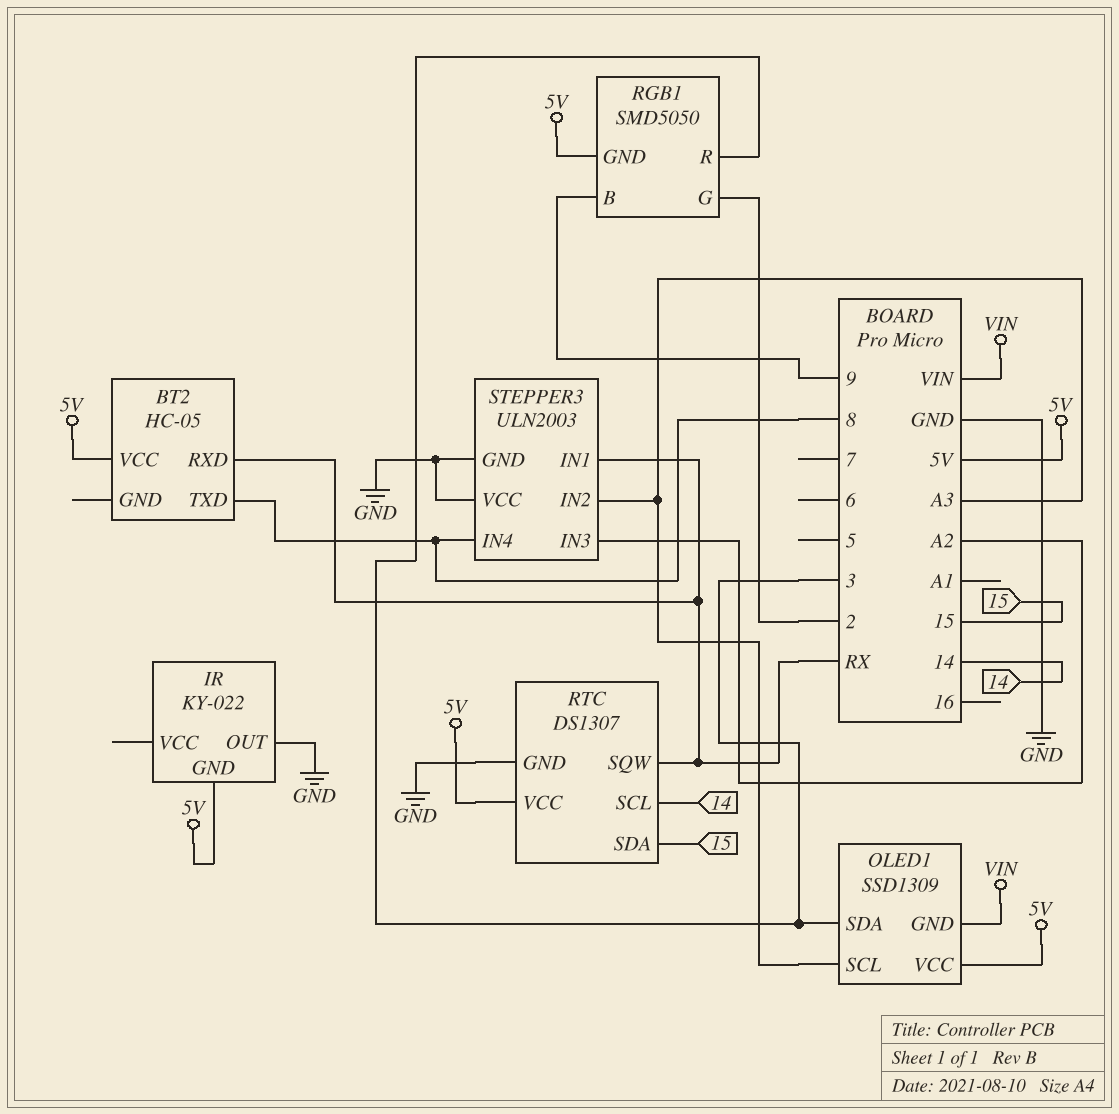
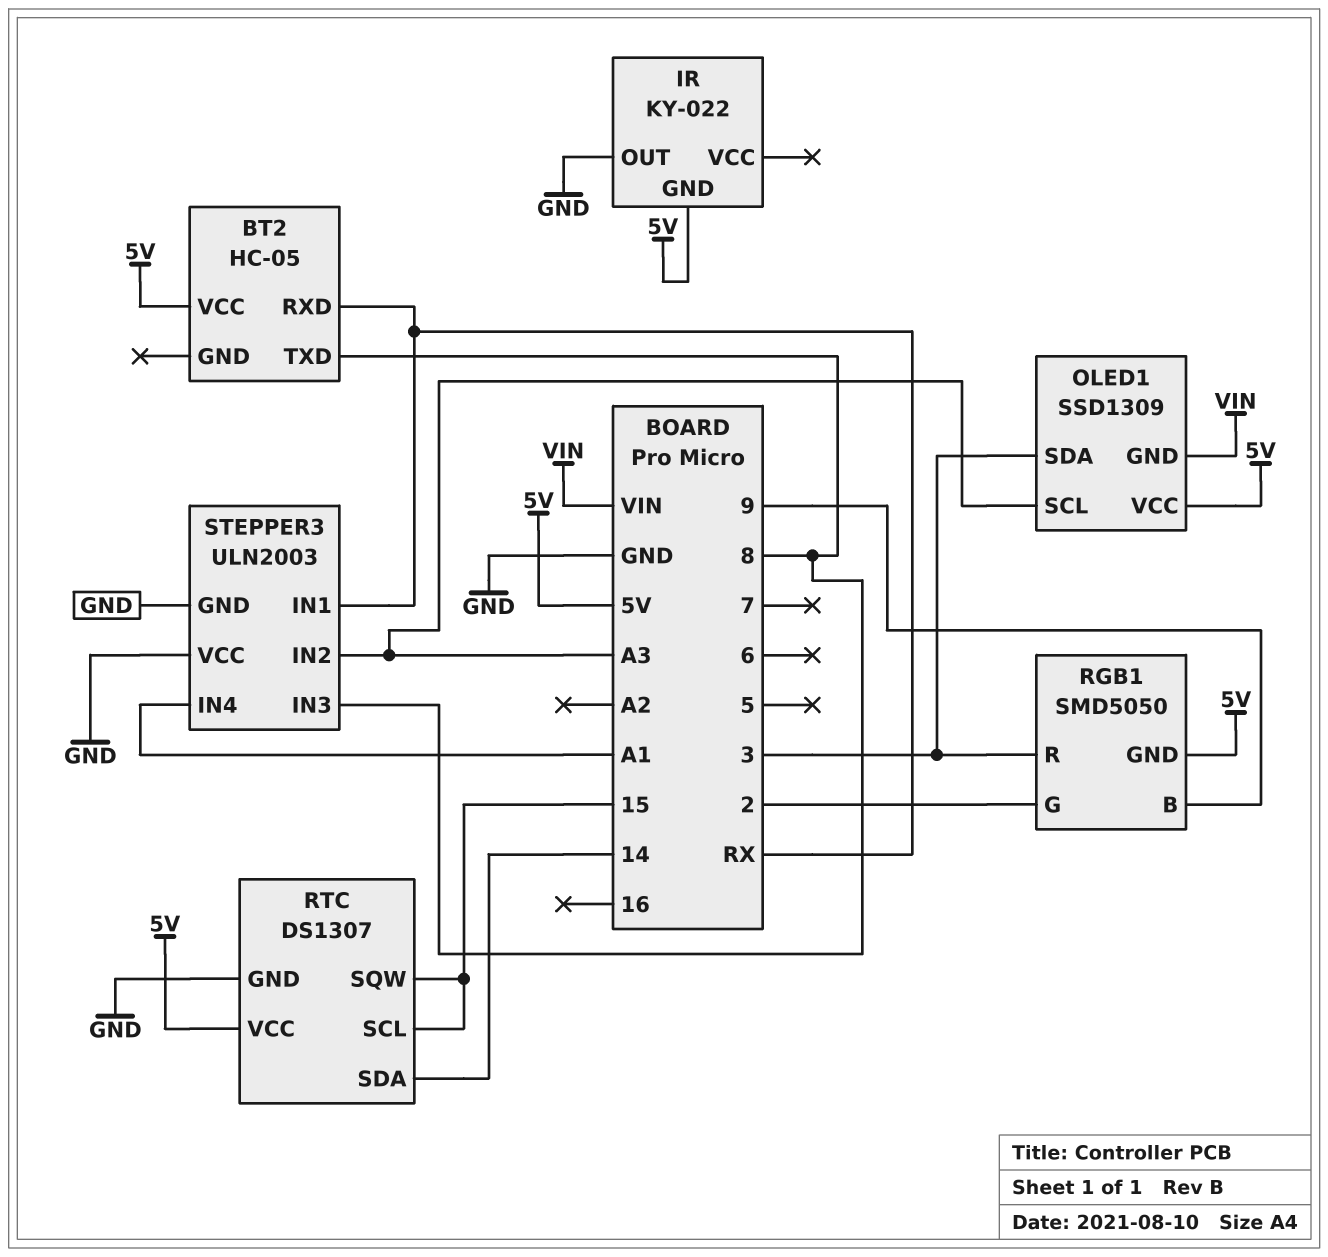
RTC pin SCL: 14 -> 15
RTC pin SDA: 15 -> 14
RTC pin SQW: RX -> 15
STEPPER3 pin IN3: A2 -> 8
STEPPER3 pin IN4: 8 -> A1

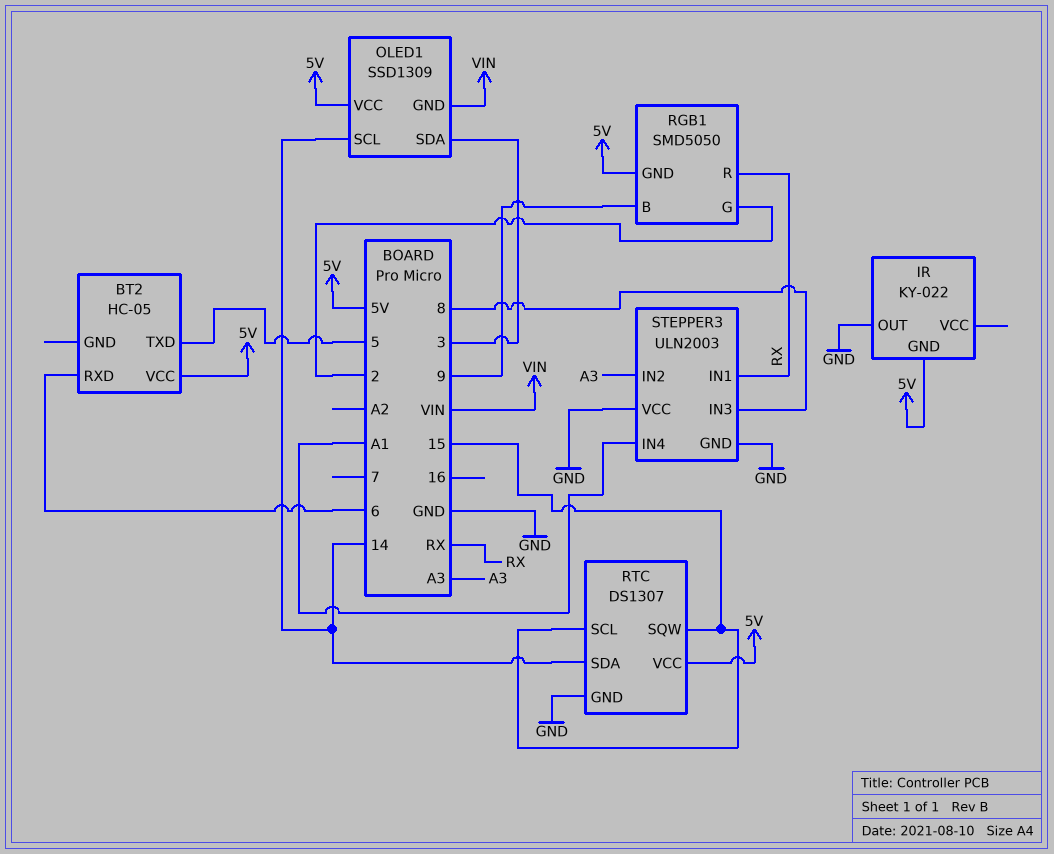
BT2 pin RXD: RX -> 6
BT2 pin TXD: 8 -> 5
OLED1 pin SCL: A3 -> 14
RGB1 pin R: 3 -> RX

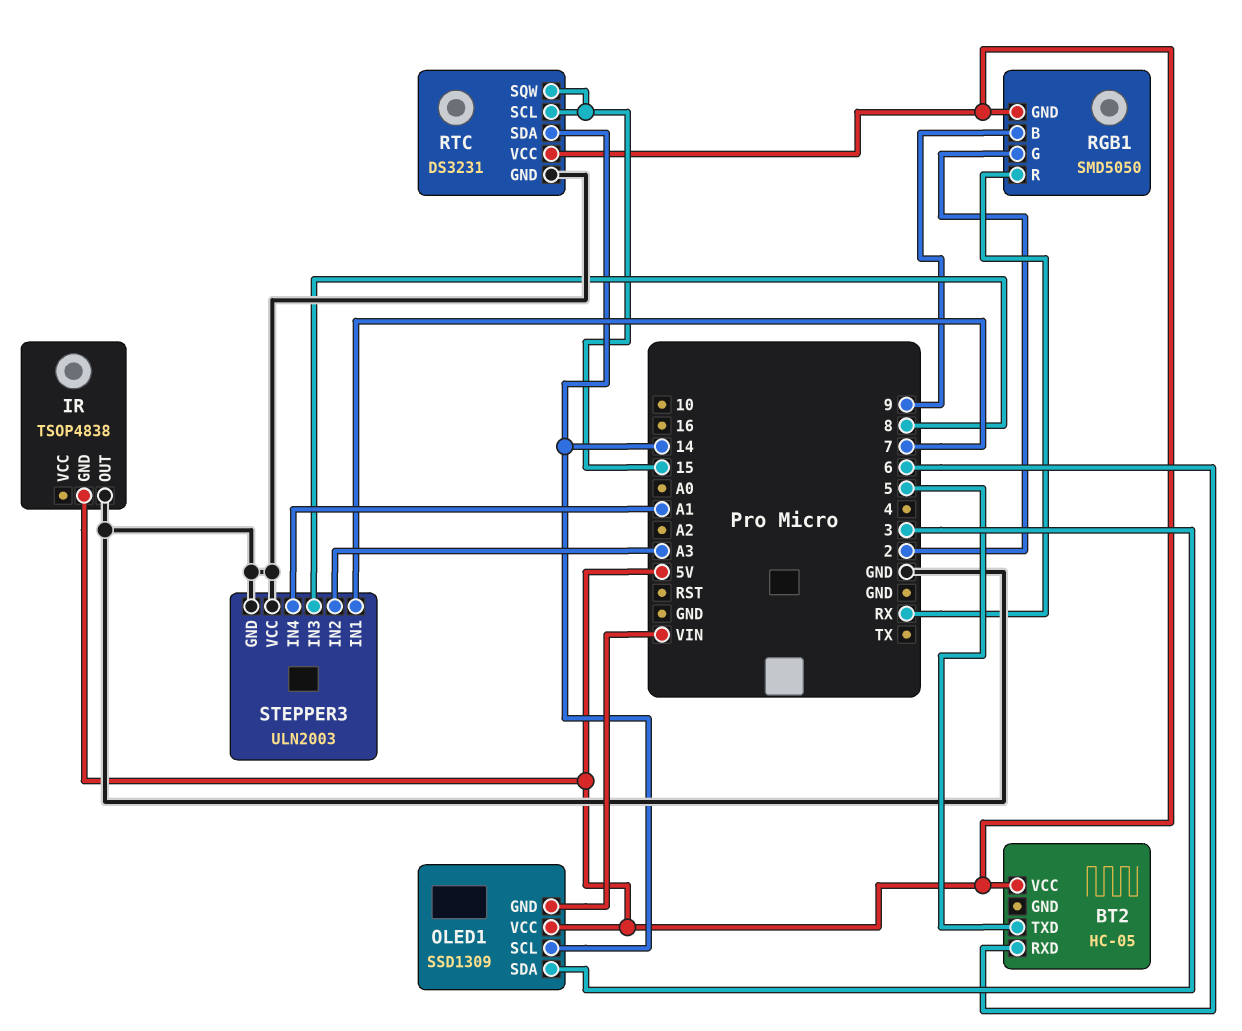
IR: KY-022 -> TSOP4838
RTC: DS1307 -> DS3231
STEPPER3 pin IN1: RX -> 7

